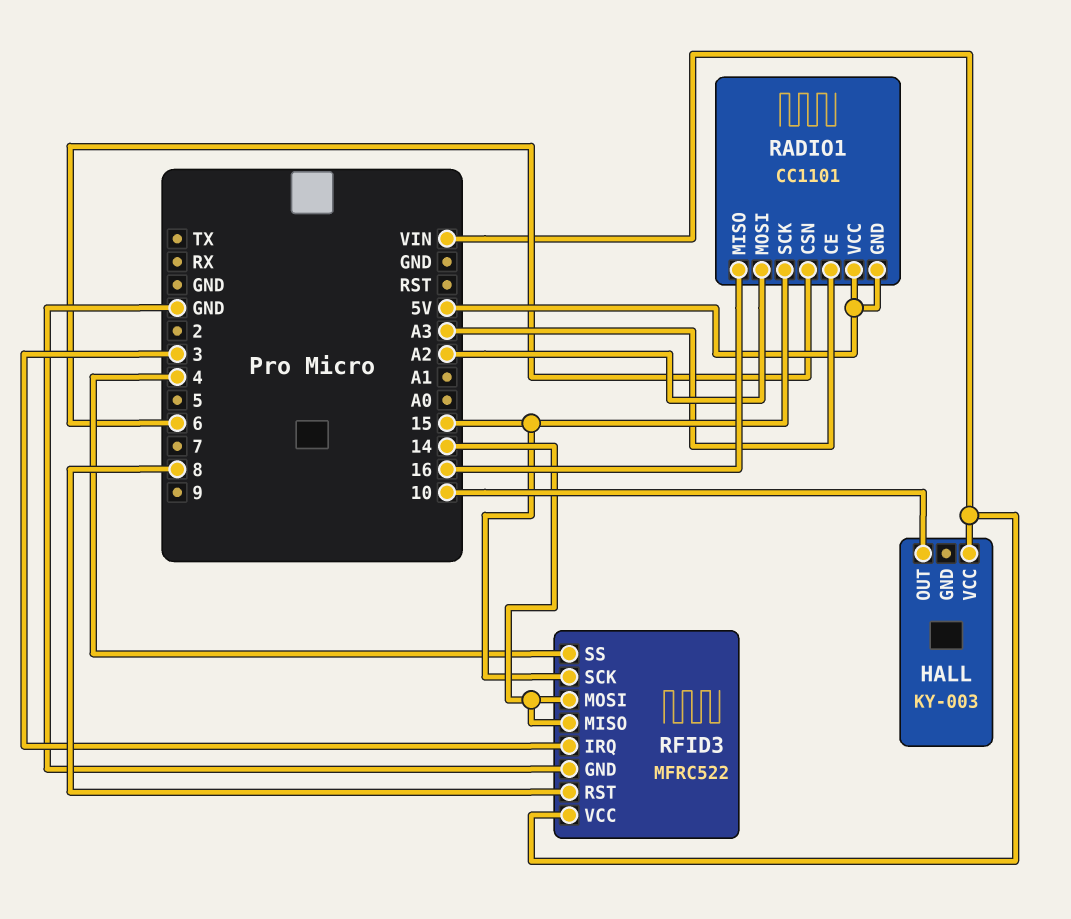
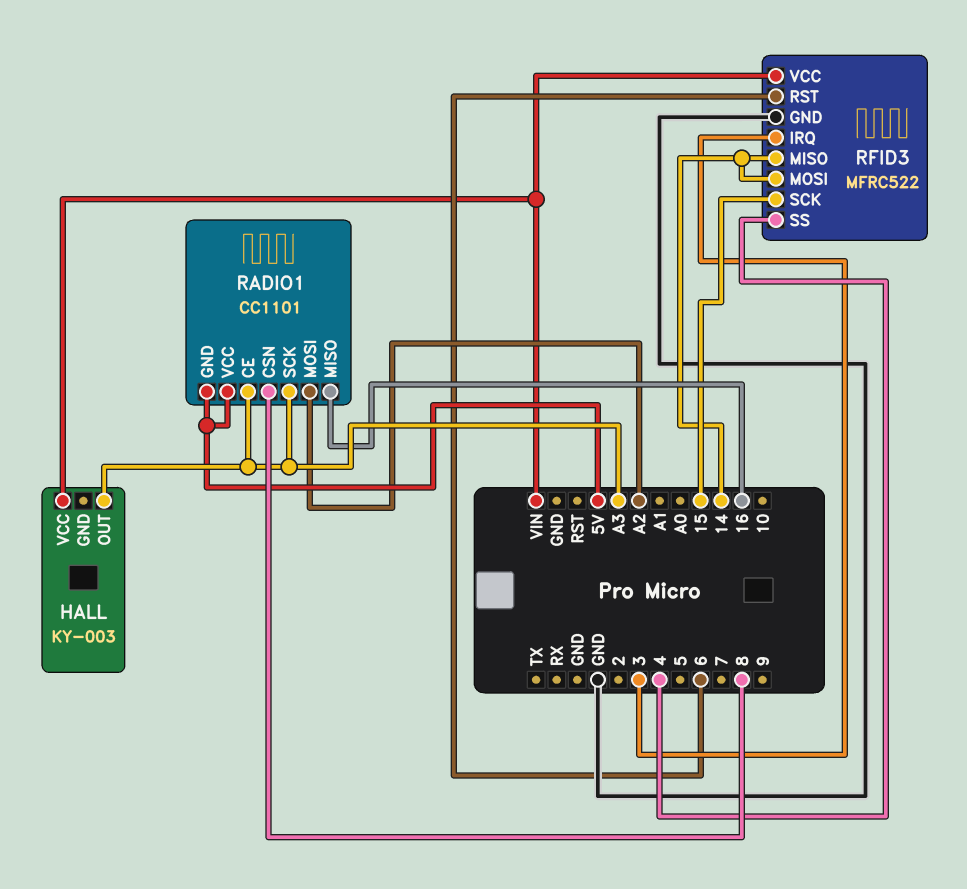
HALL pin OUT: 10 -> A3
RADIO1 pin CSN: 6 -> 8
RADIO1 pin SCK: 15 -> A3
RFID3 pin RST: 8 -> 6

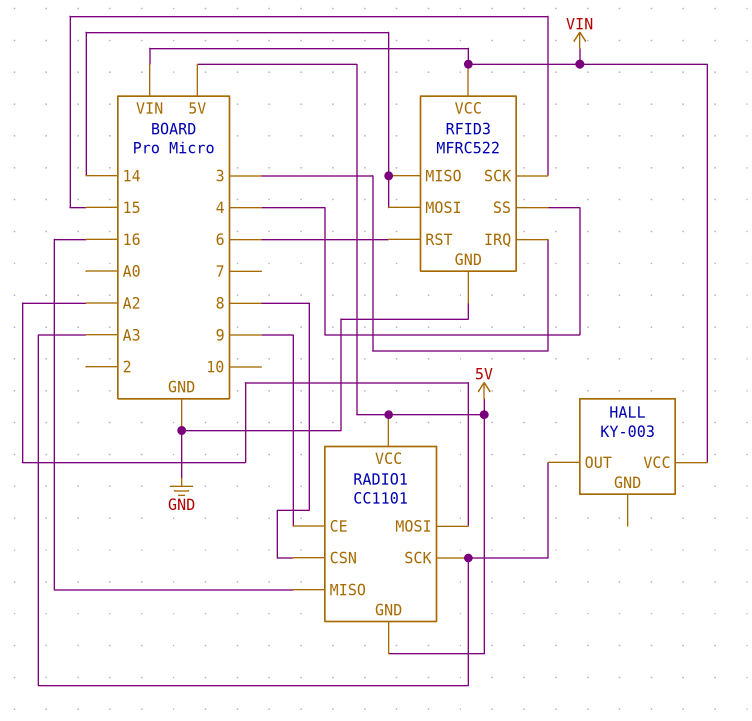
RADIO1 pin CE: A3 -> 9

